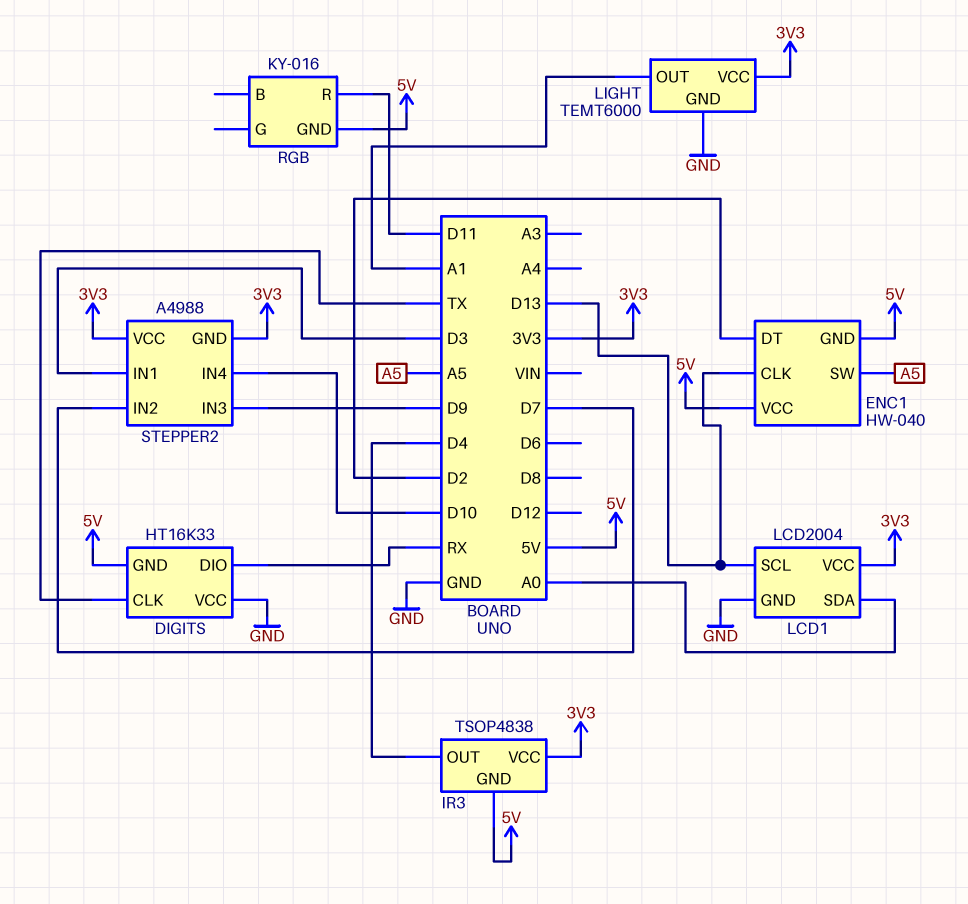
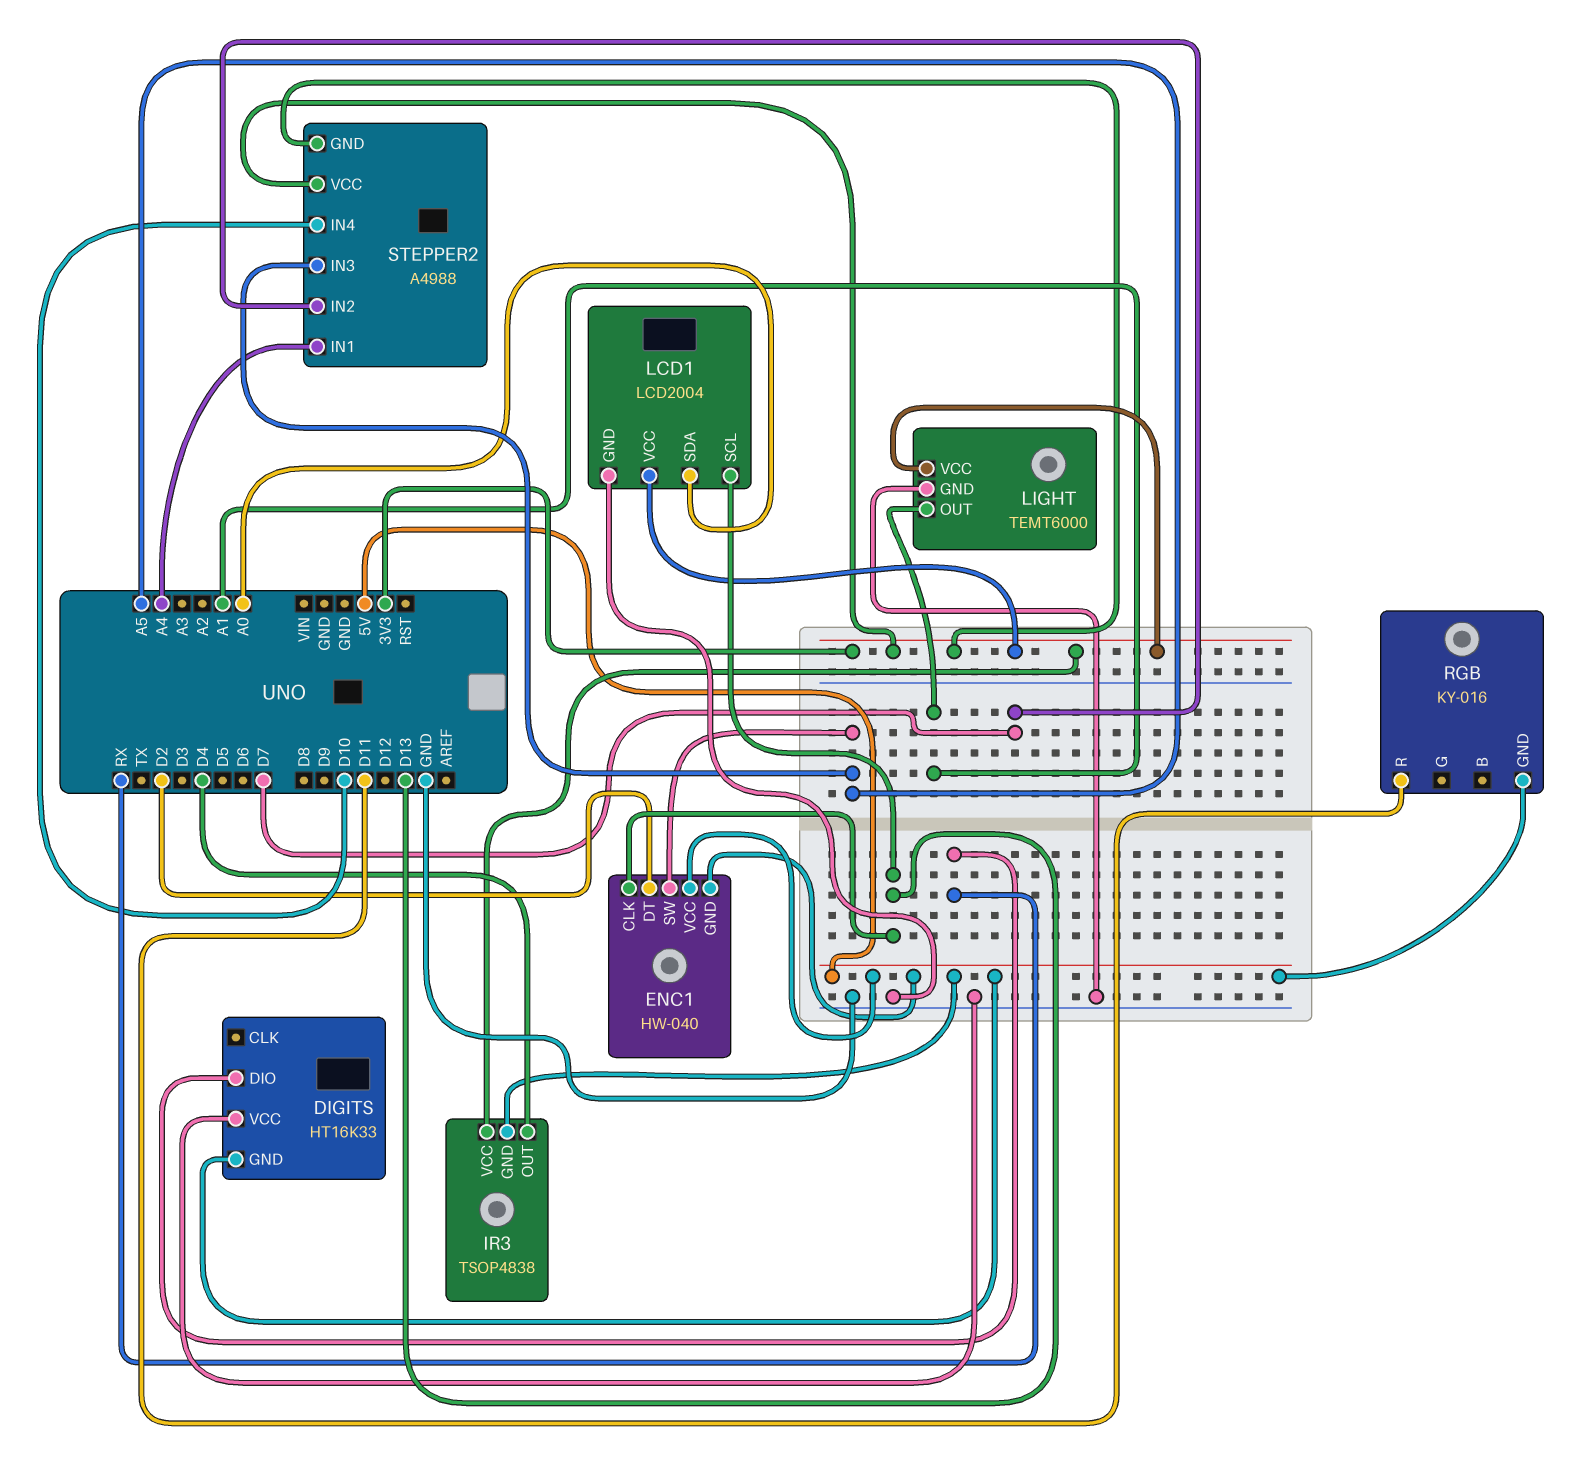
DIGITS pin CLK: TX -> none
STEPPER2 pin IN1: D3 -> A4
STEPPER2 pin IN3: D9 -> A5

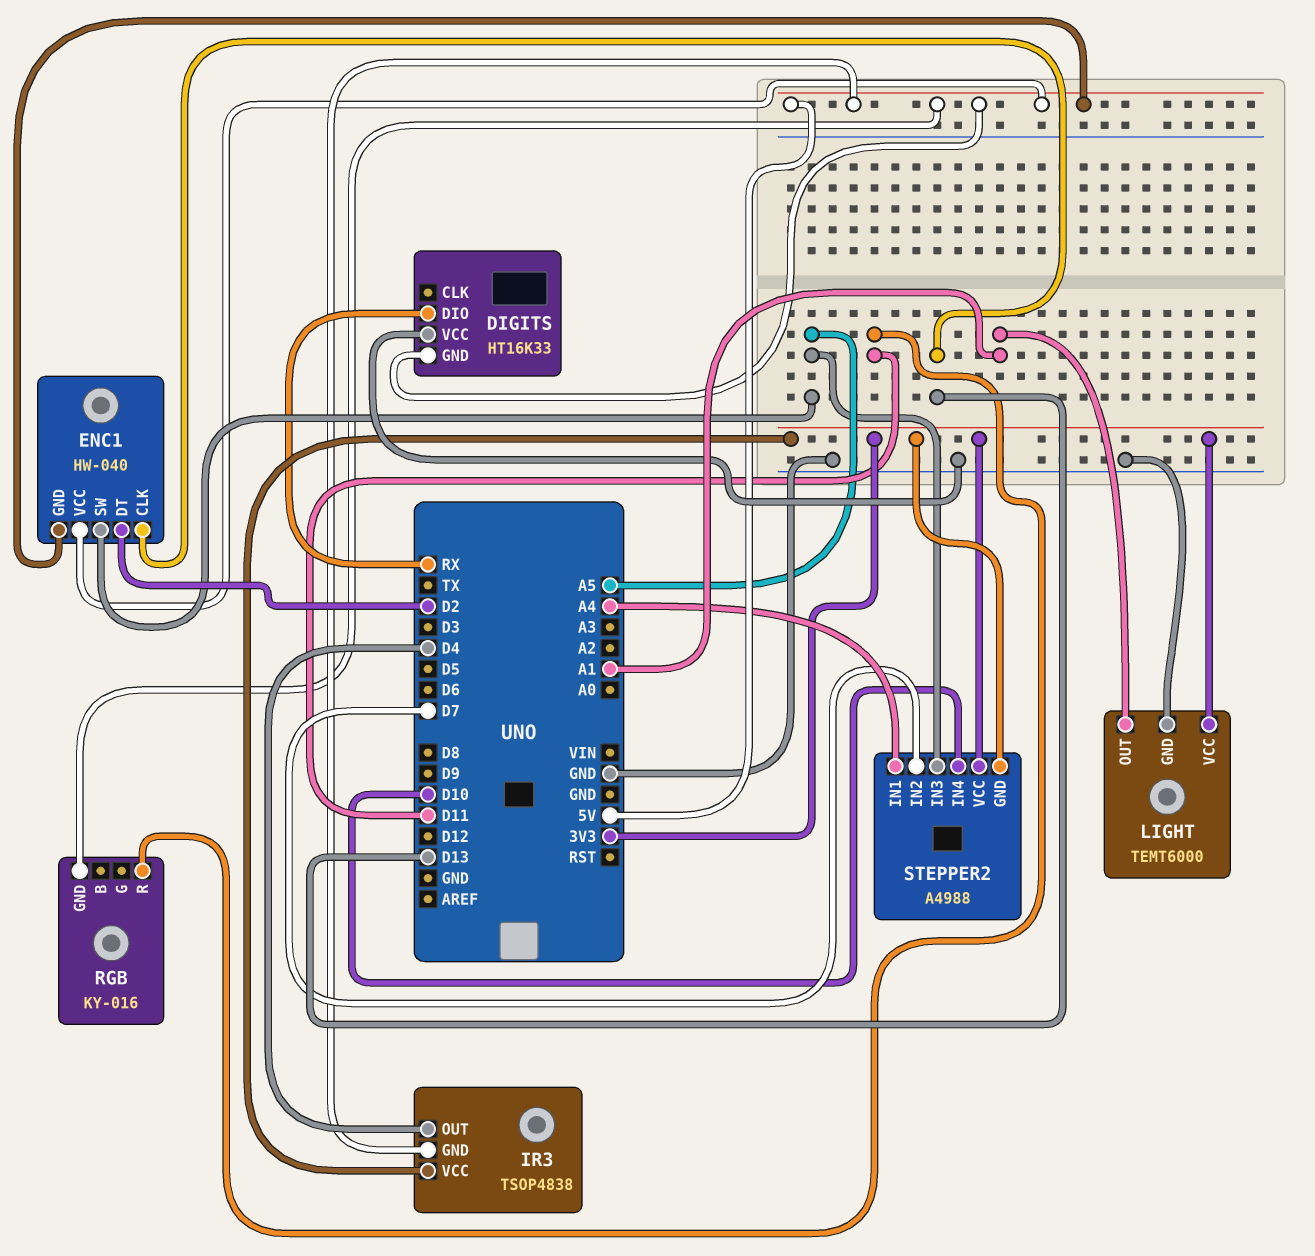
LCD1: LCD2004 -> none
LCD1 pin GND: GND -> none
LCD1 pin SCL: D13 -> none
LCD1 pin SDA: A0 -> none
LCD1 pin VCC: 3V3 -> none

